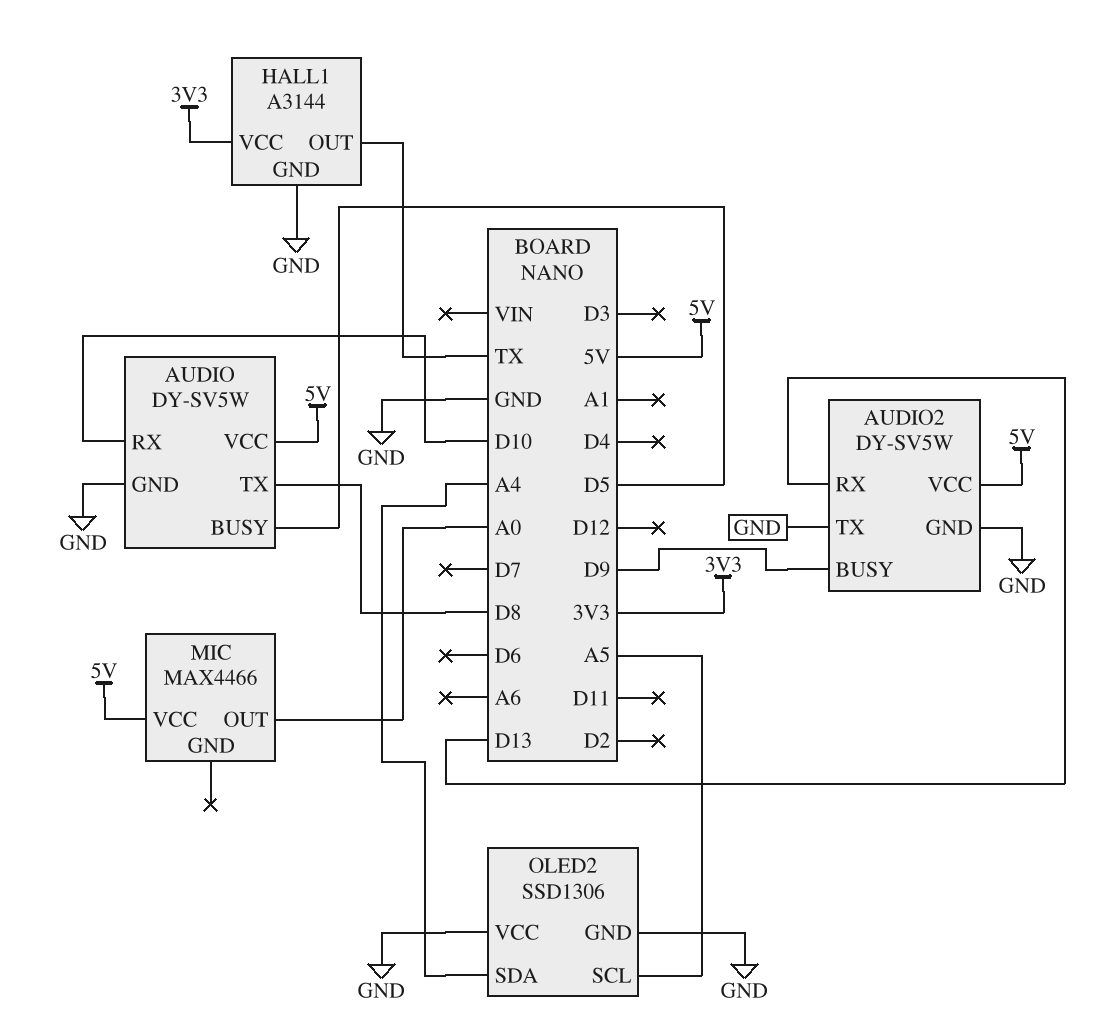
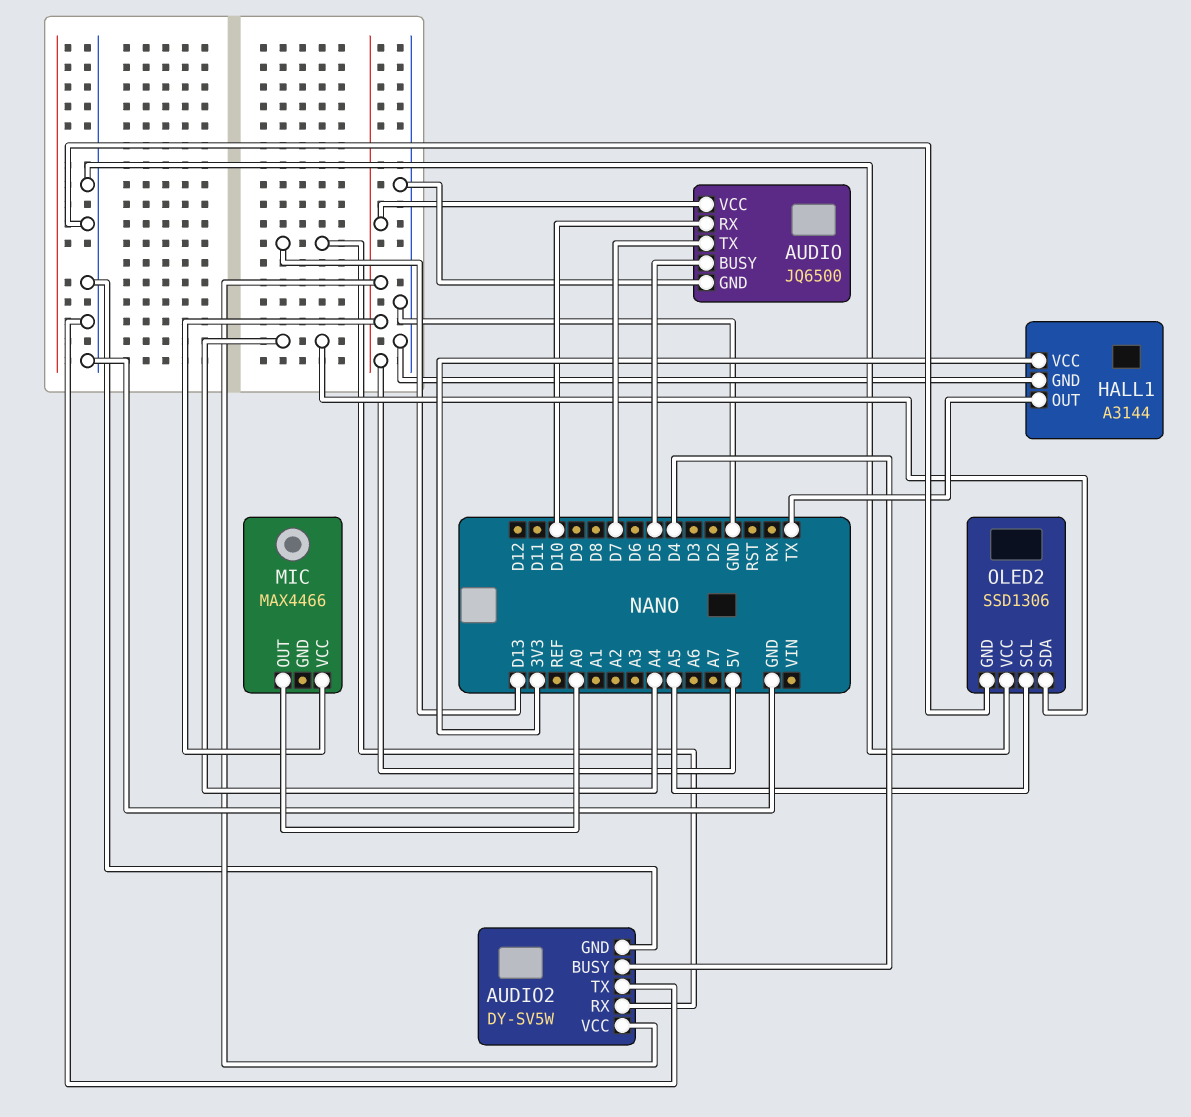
AUDIO: DY-SV5W -> JQ6500
AUDIO pin TX: D8 -> D7
AUDIO2 pin BUSY: D9 -> D4

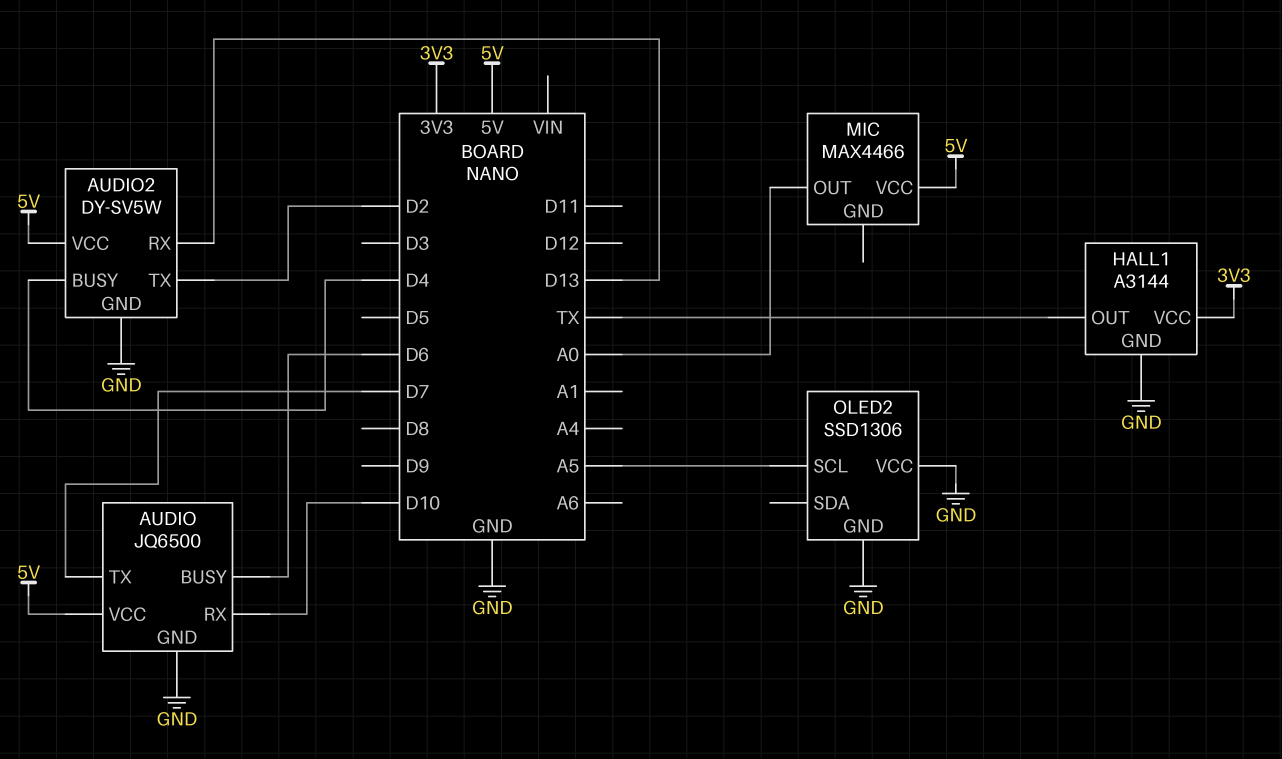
AUDIO pin BUSY: D5 -> D6
AUDIO2 pin TX: GND -> D2
OLED2 pin SDA: A4 -> none

